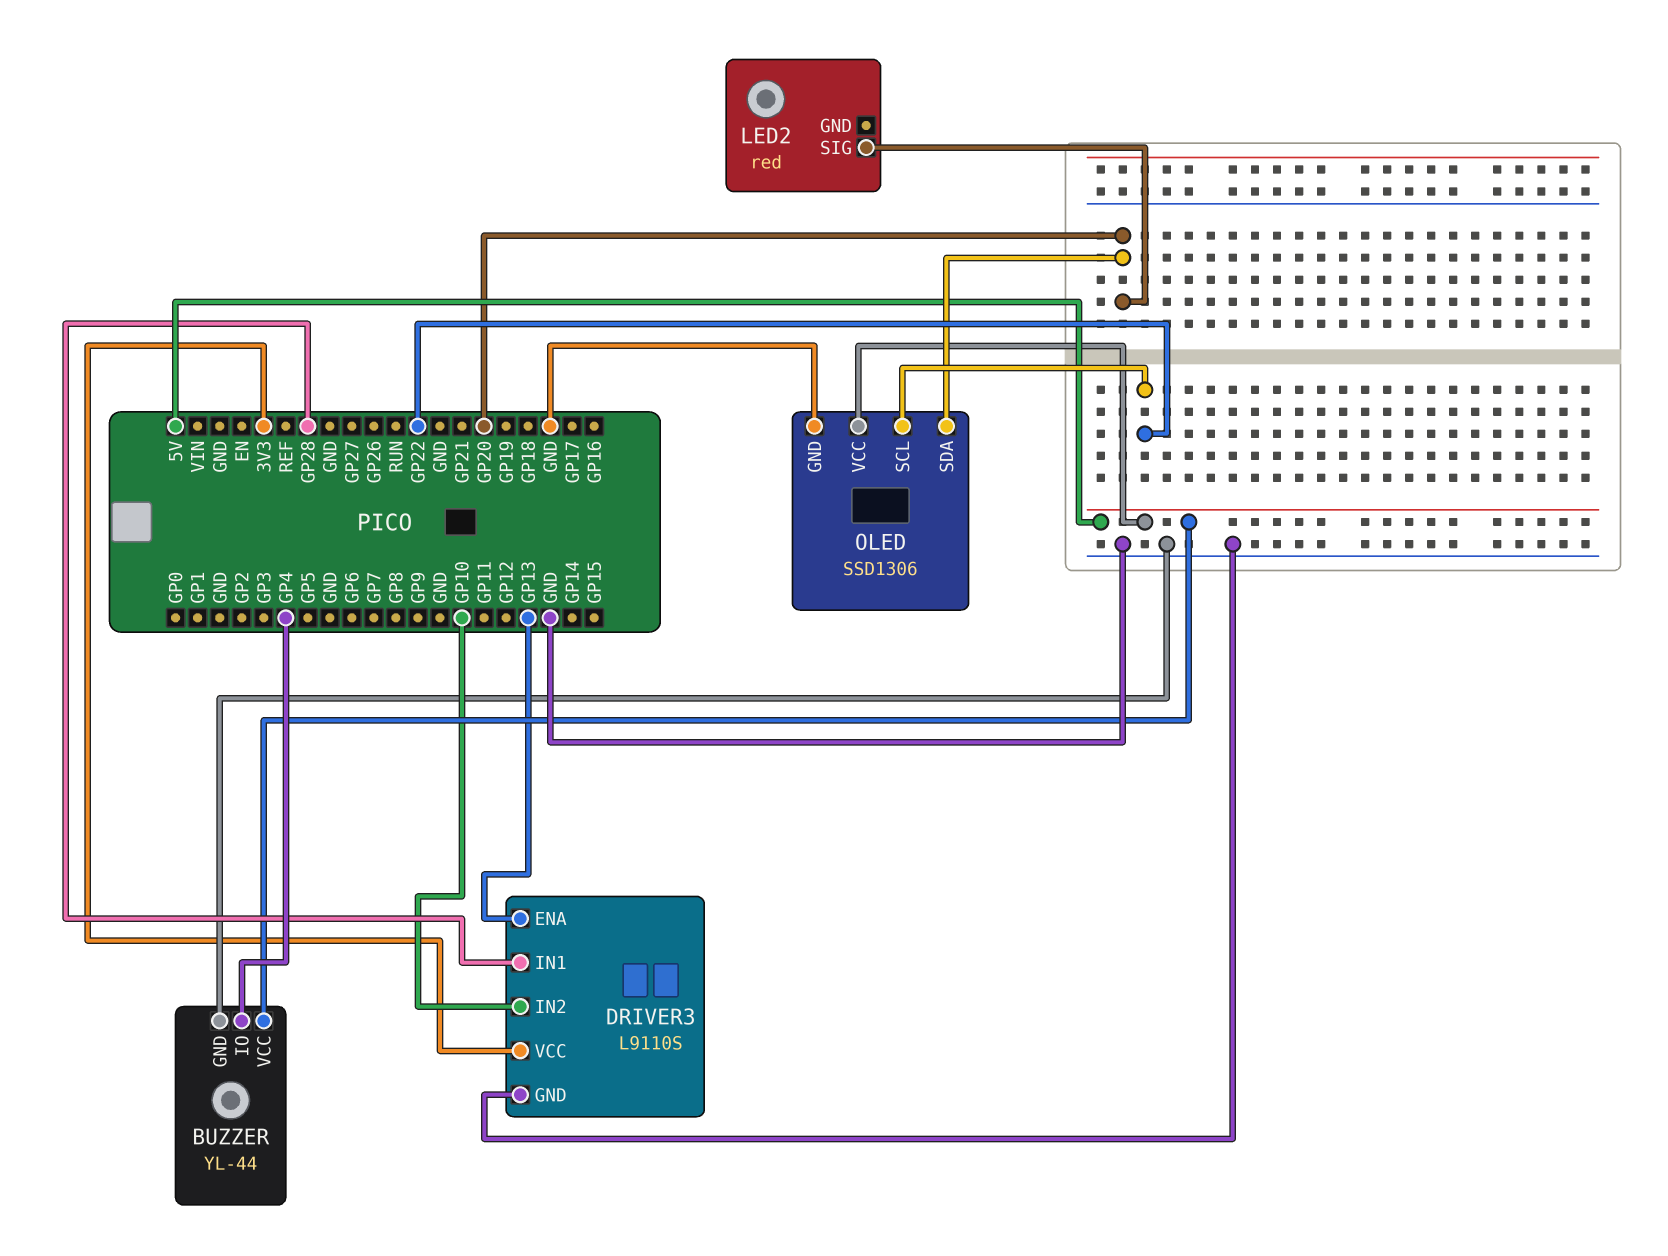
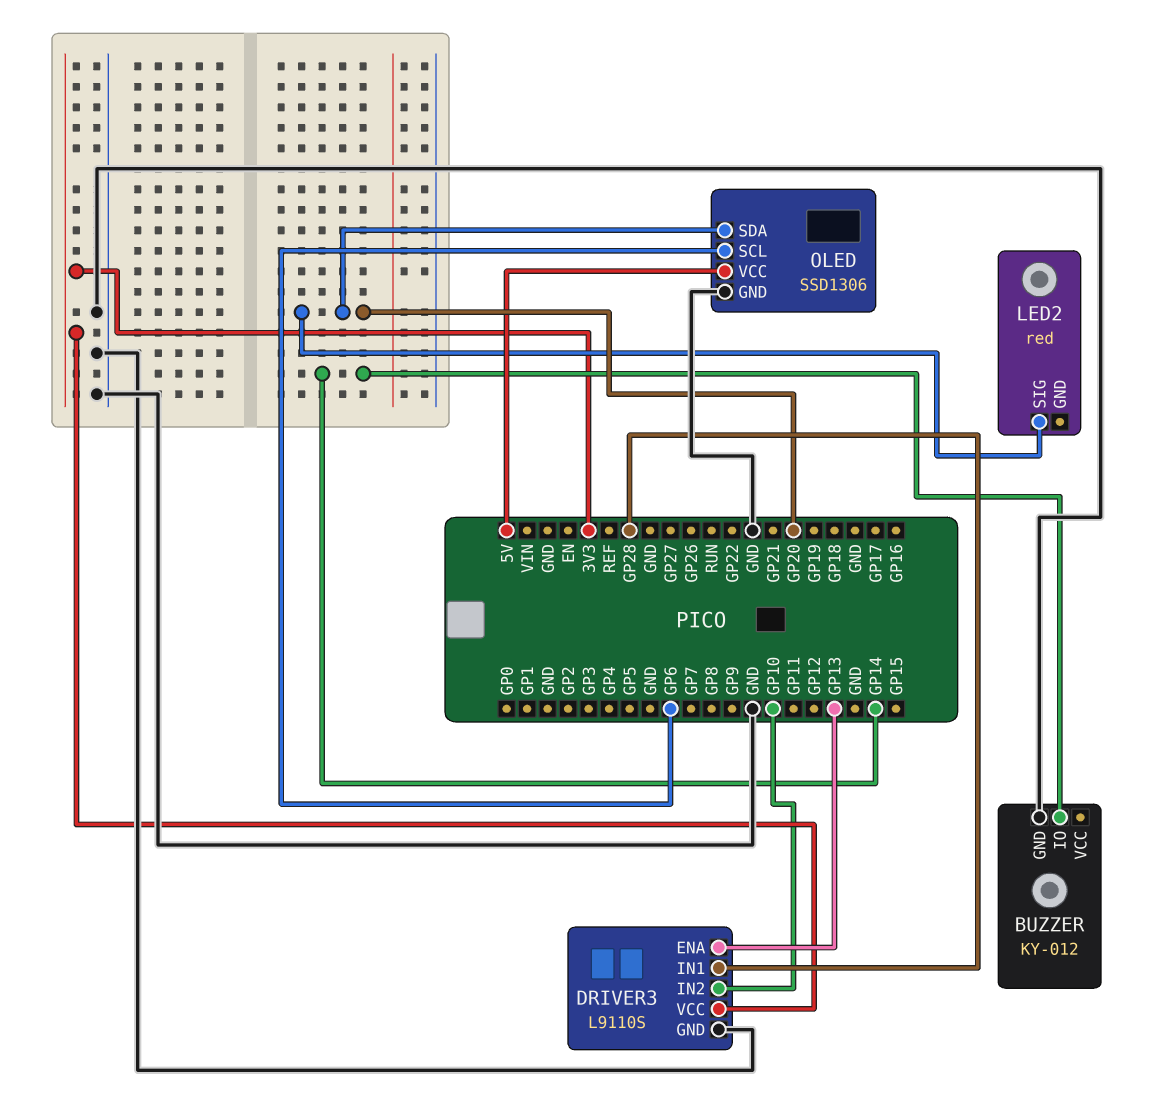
BUZZER: YL-44 -> KY-012
BUZZER pin IO: GP4 -> GP14
BUZZER pin VCC: 5V -> none
OLED pin SCL: GP22 -> GP6

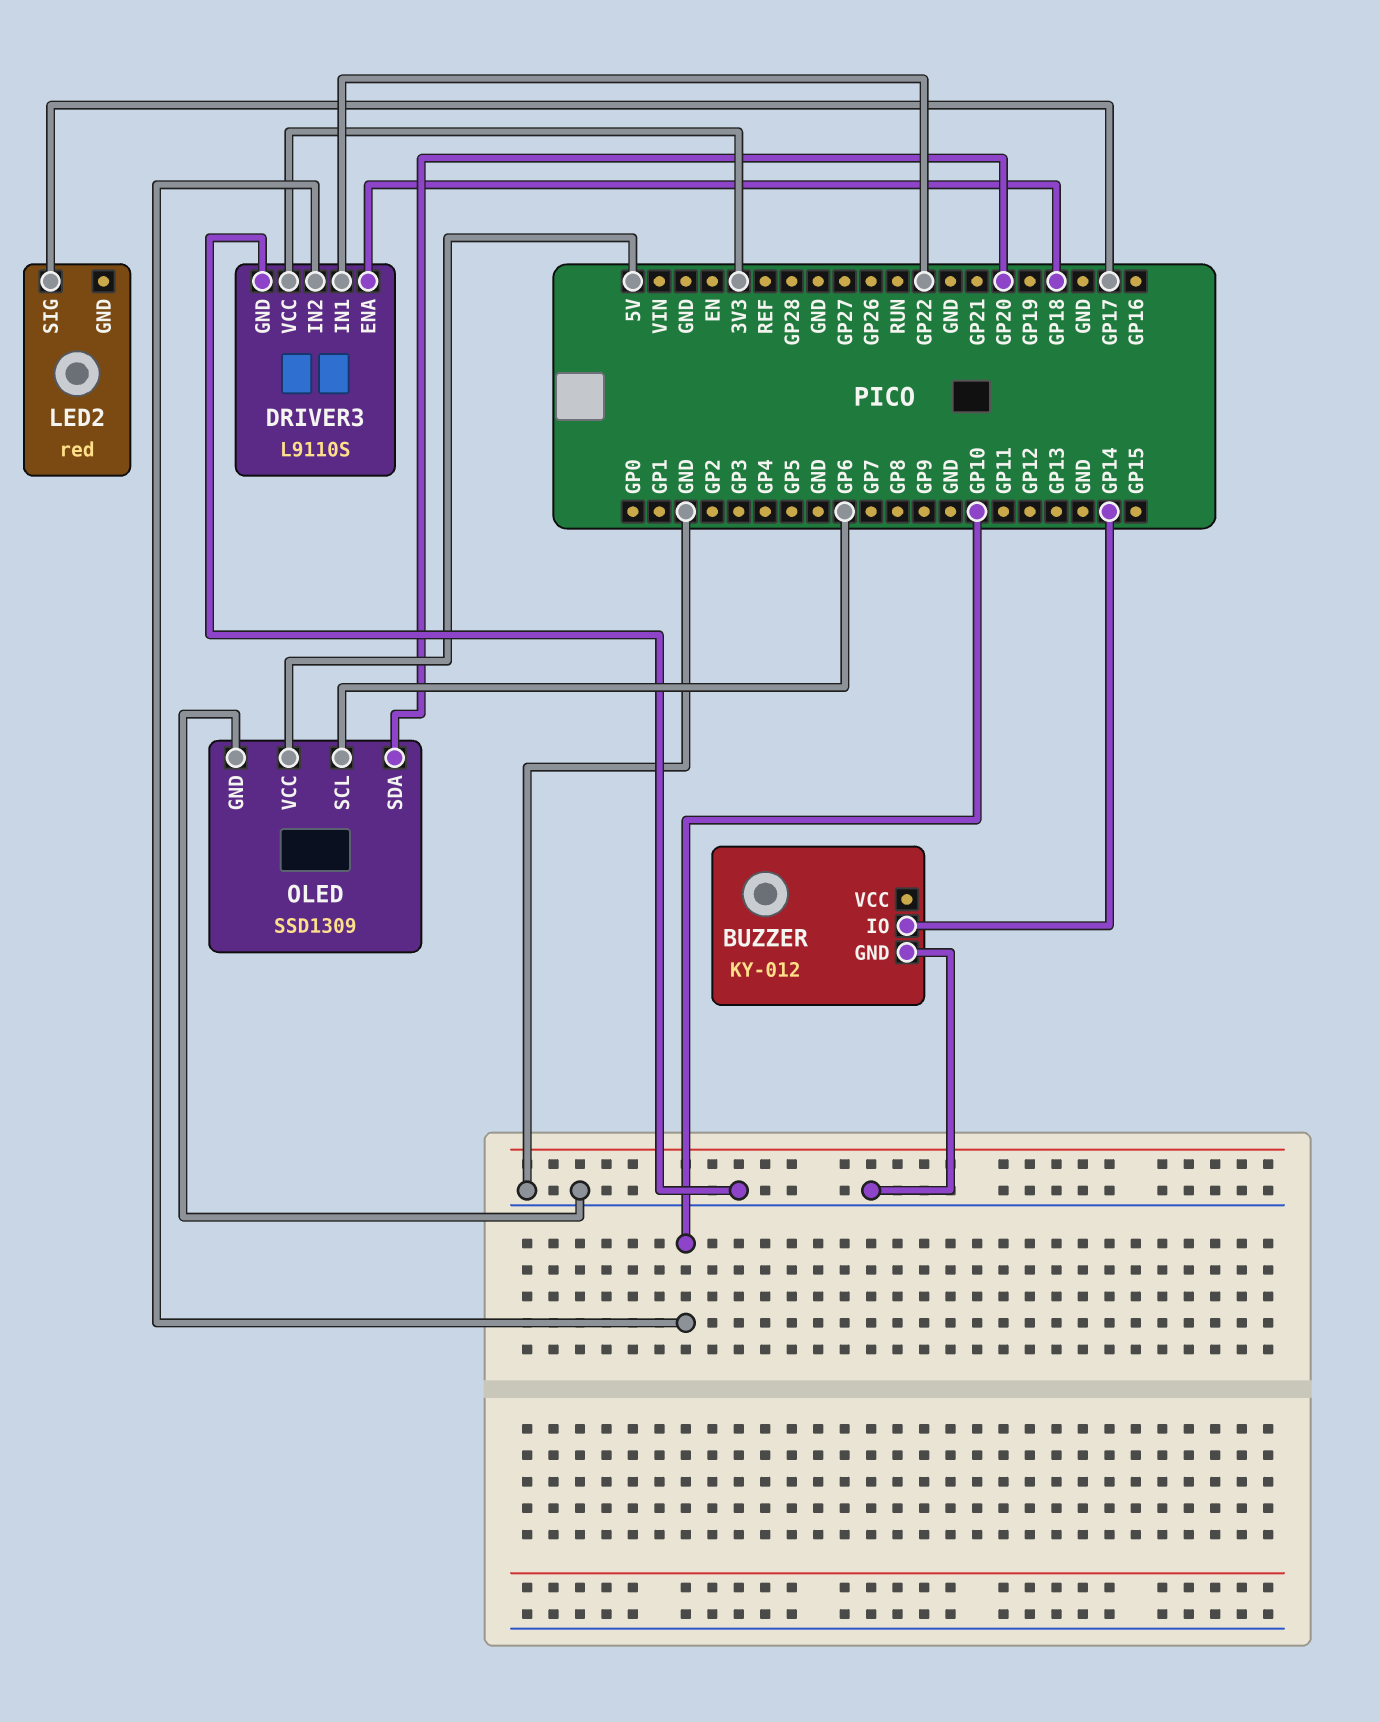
DRIVER3 pin ENA: GP13 -> GP18
DRIVER3 pin IN1: GP28 -> GP22
LED2 pin SIG: GP20 -> GP17
OLED: SSD1306 -> SSD1309

